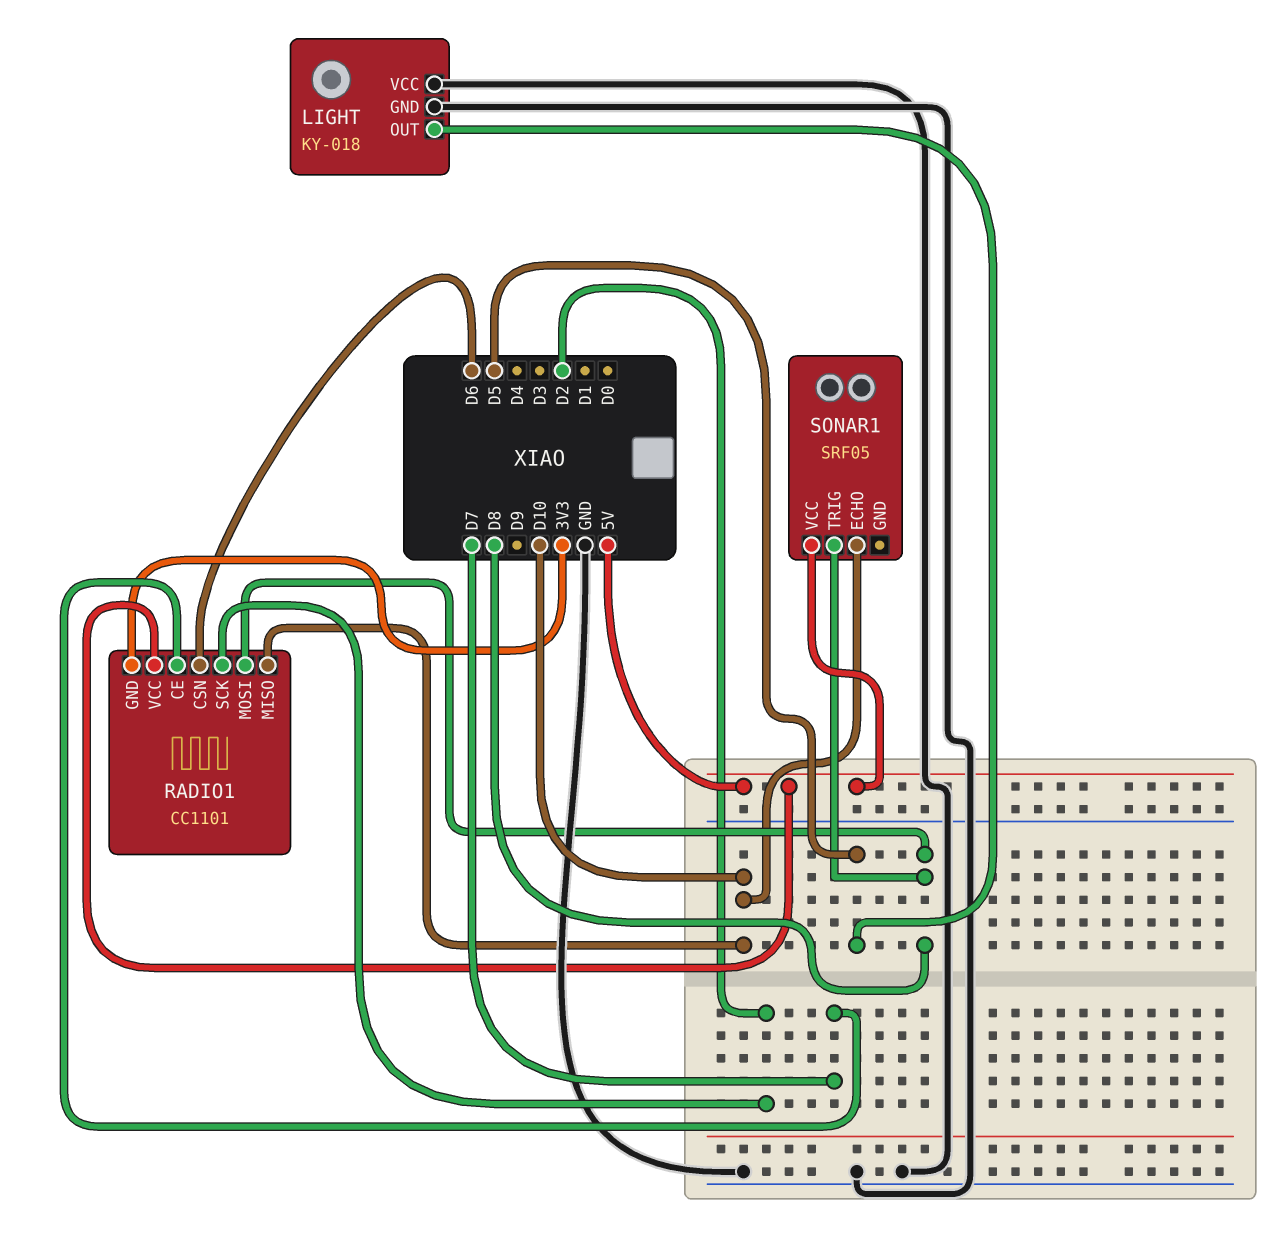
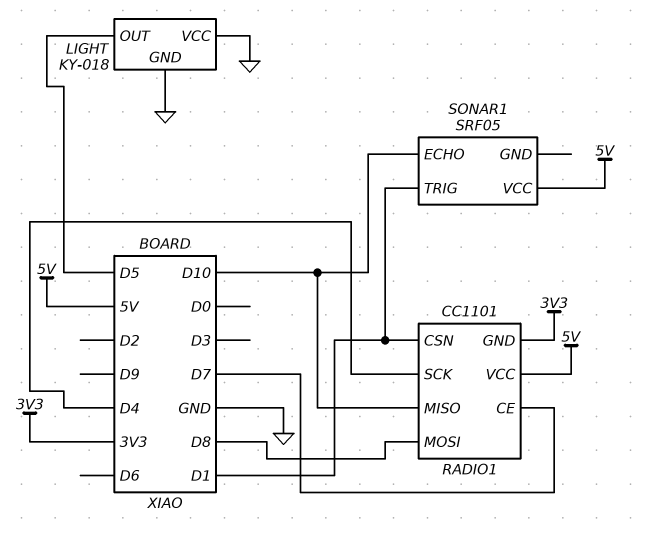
RADIO1 pin CSN: D6 -> D1
RADIO1 pin SCK: D2 -> D4
SONAR1 pin TRIG: D8 -> D1

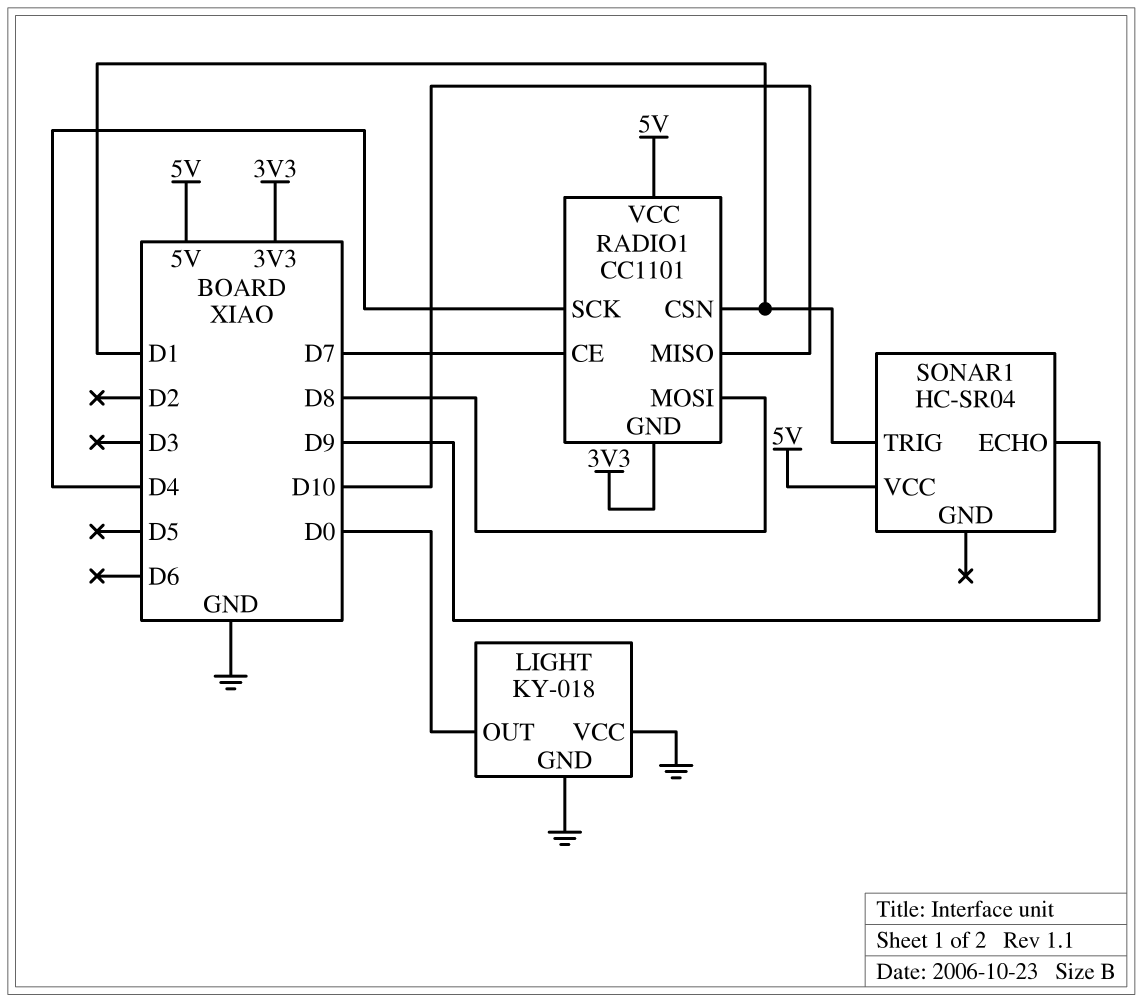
LIGHT pin OUT: D5 -> D0
SONAR1: SRF05 -> HC-SR04
SONAR1 pin ECHO: D10 -> D9

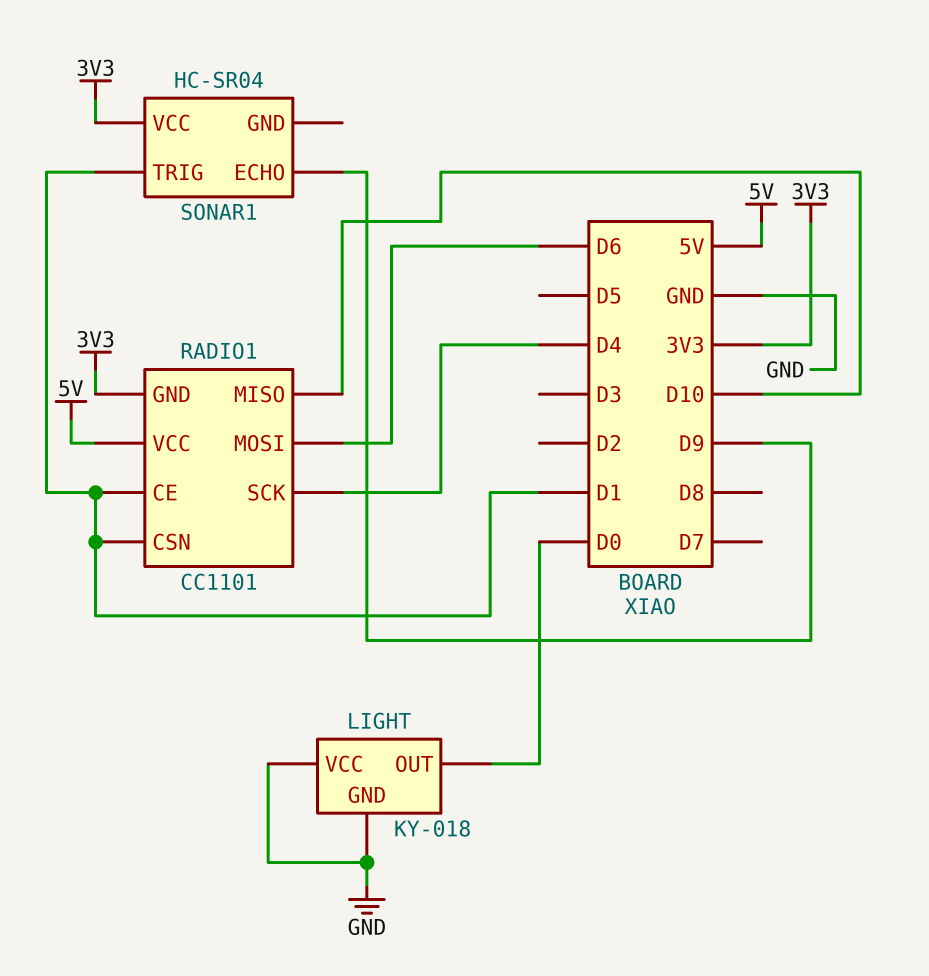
RADIO1 pin CE: D7 -> D1
RADIO1 pin MOSI: D8 -> D6
SONAR1 pin VCC: 5V -> 3V3

